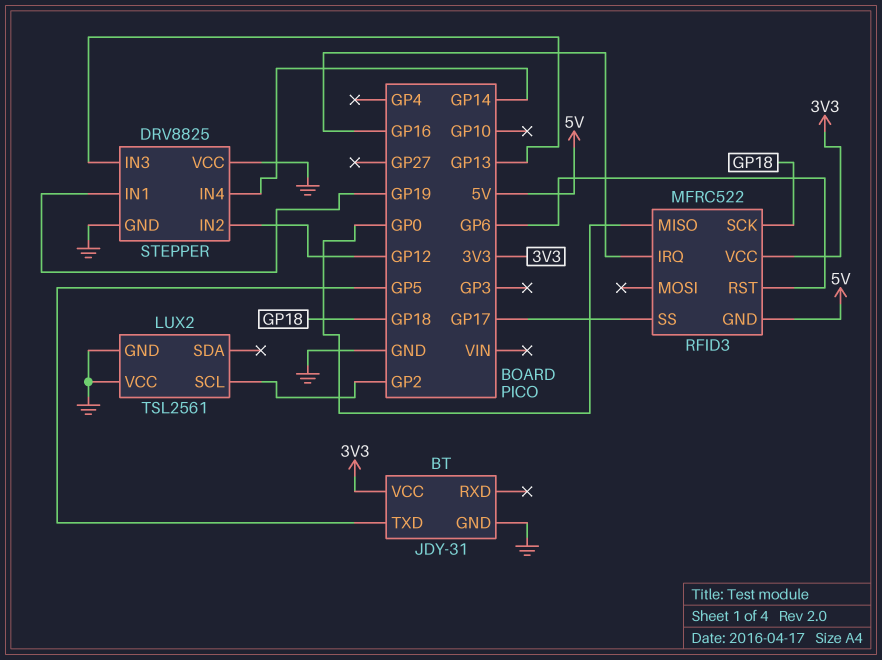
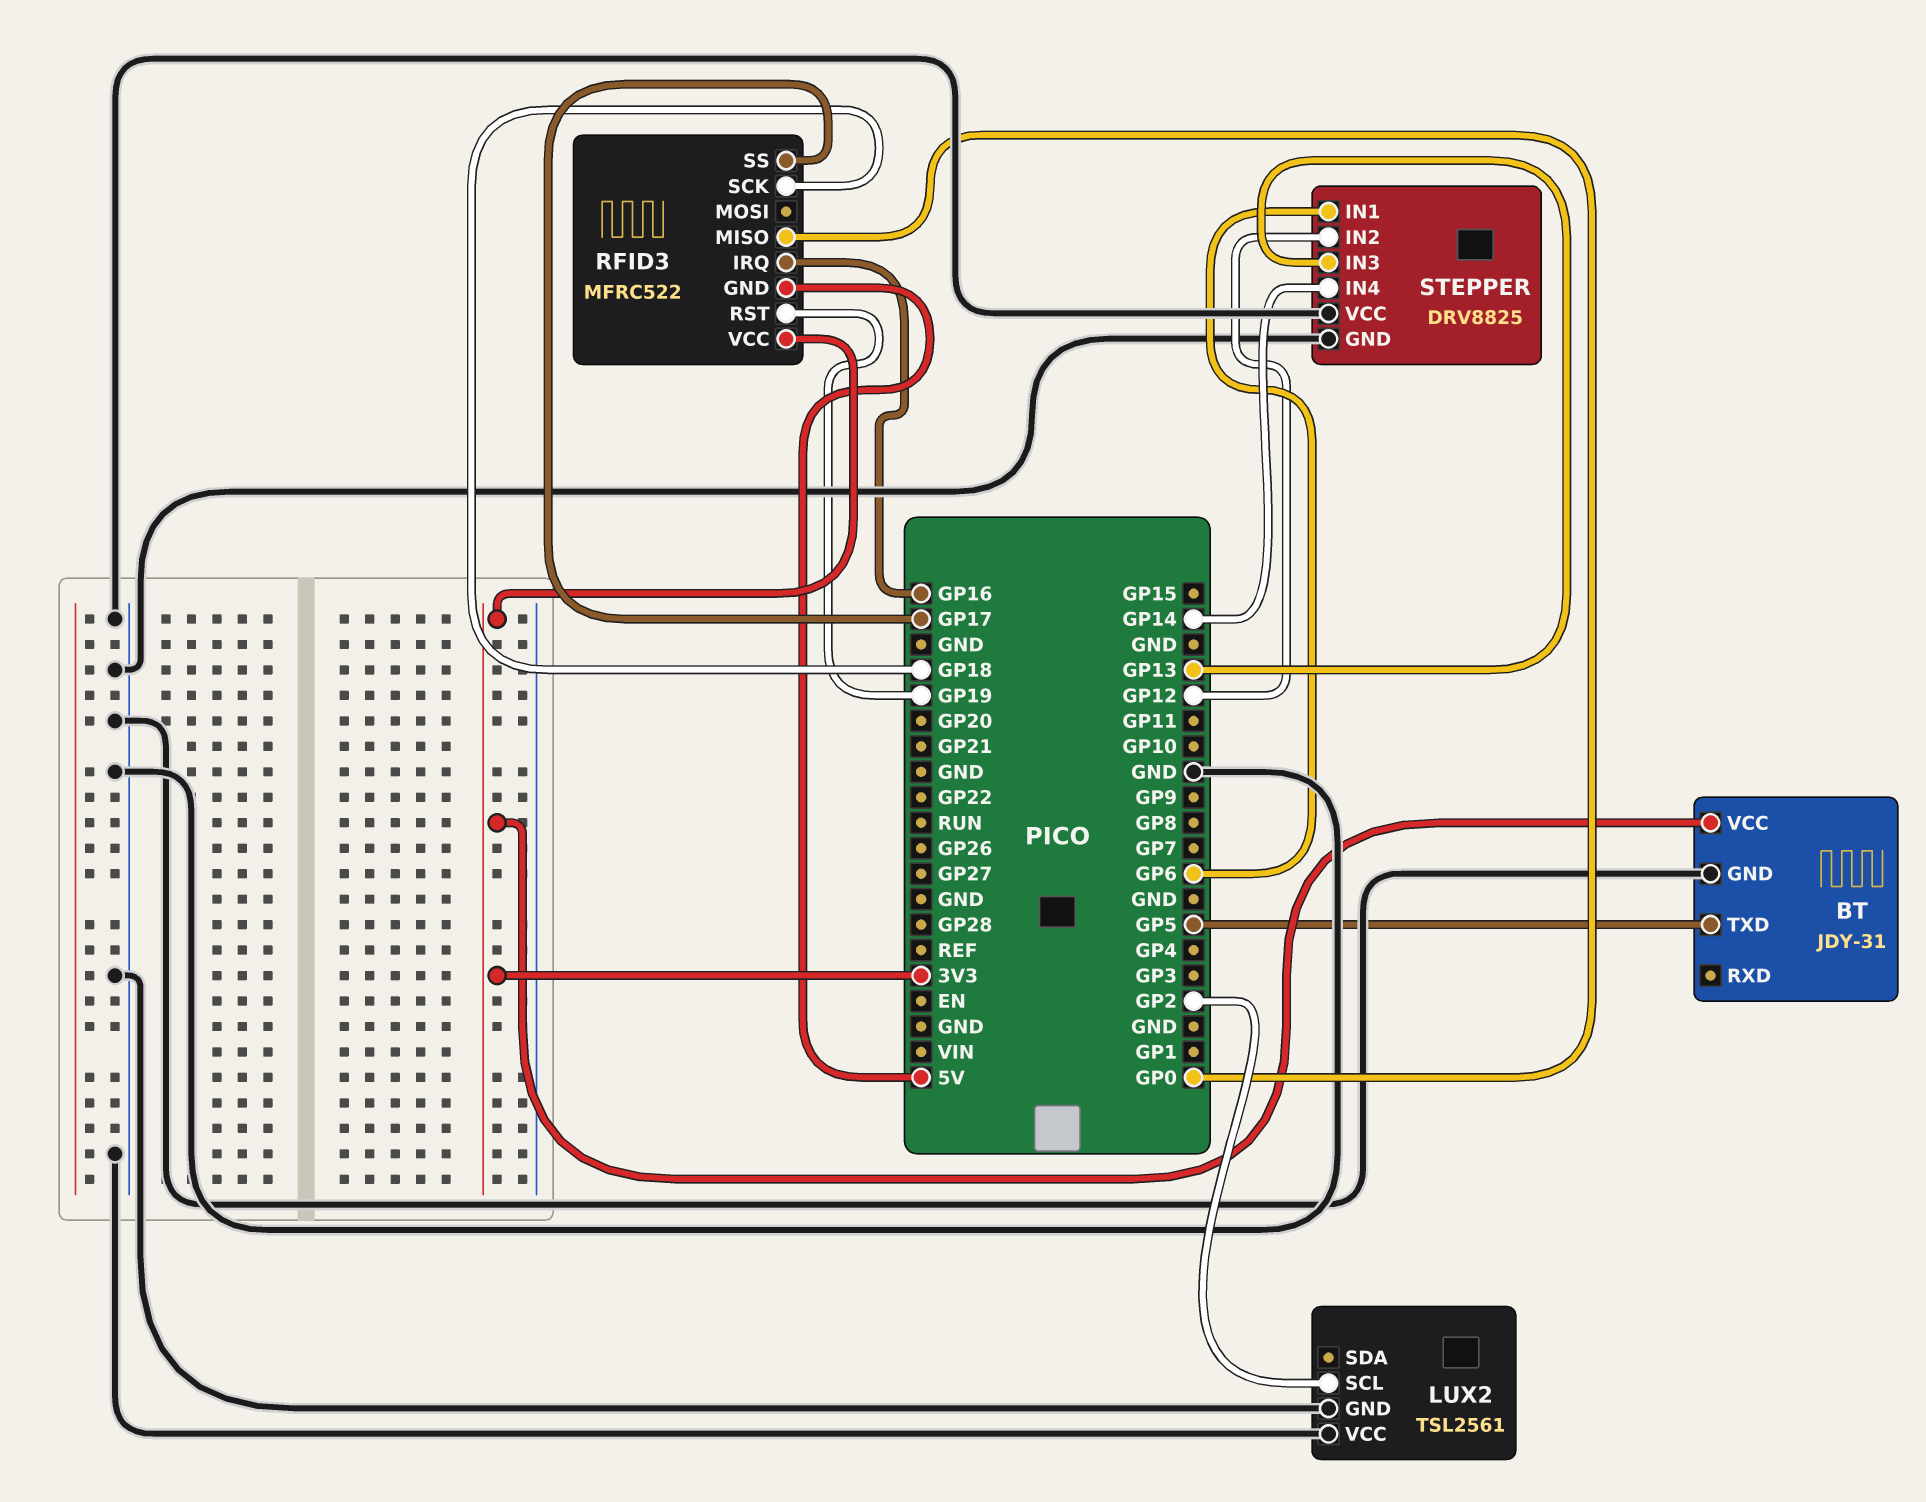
RFID3 pin RST: GP6 -> GP19
STEPPER pin IN1: GP19 -> GP6

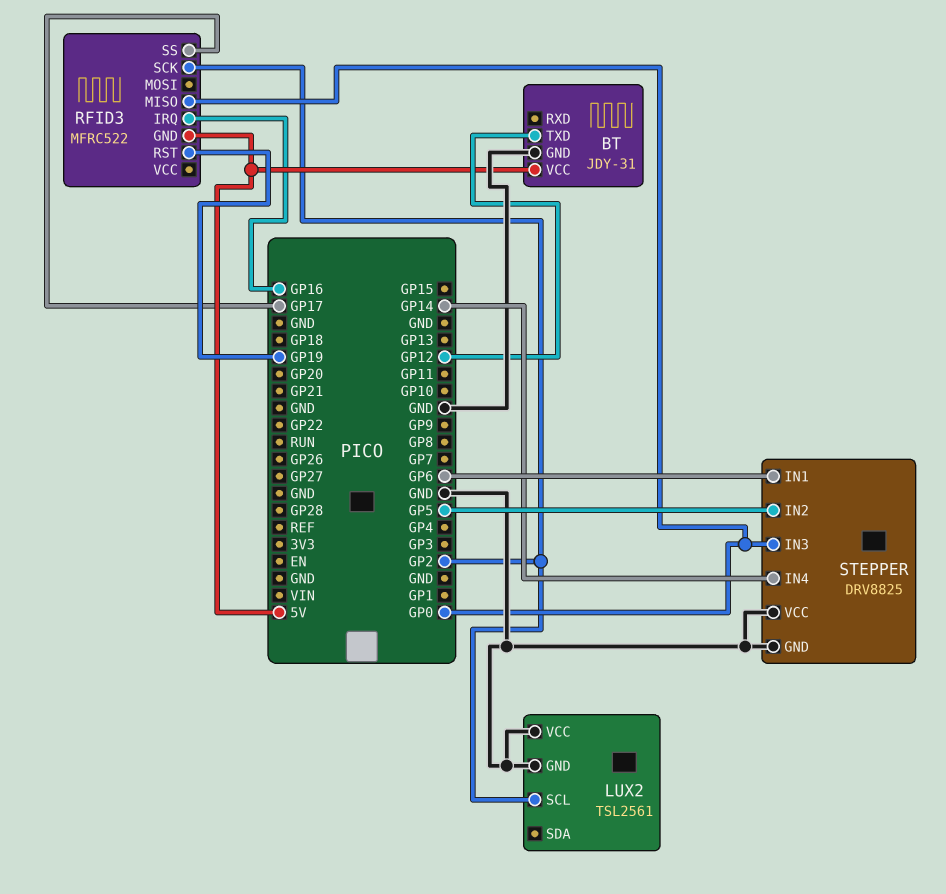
BT pin TXD: GP5 -> GP12
BT pin VCC: 3V3 -> 5V
RFID3 pin SCK: GP18 -> GP2
RFID3 pin VCC: 3V3 -> none
STEPPER pin IN2: GP12 -> GP5
STEPPER pin IN3: GP13 -> GP0

